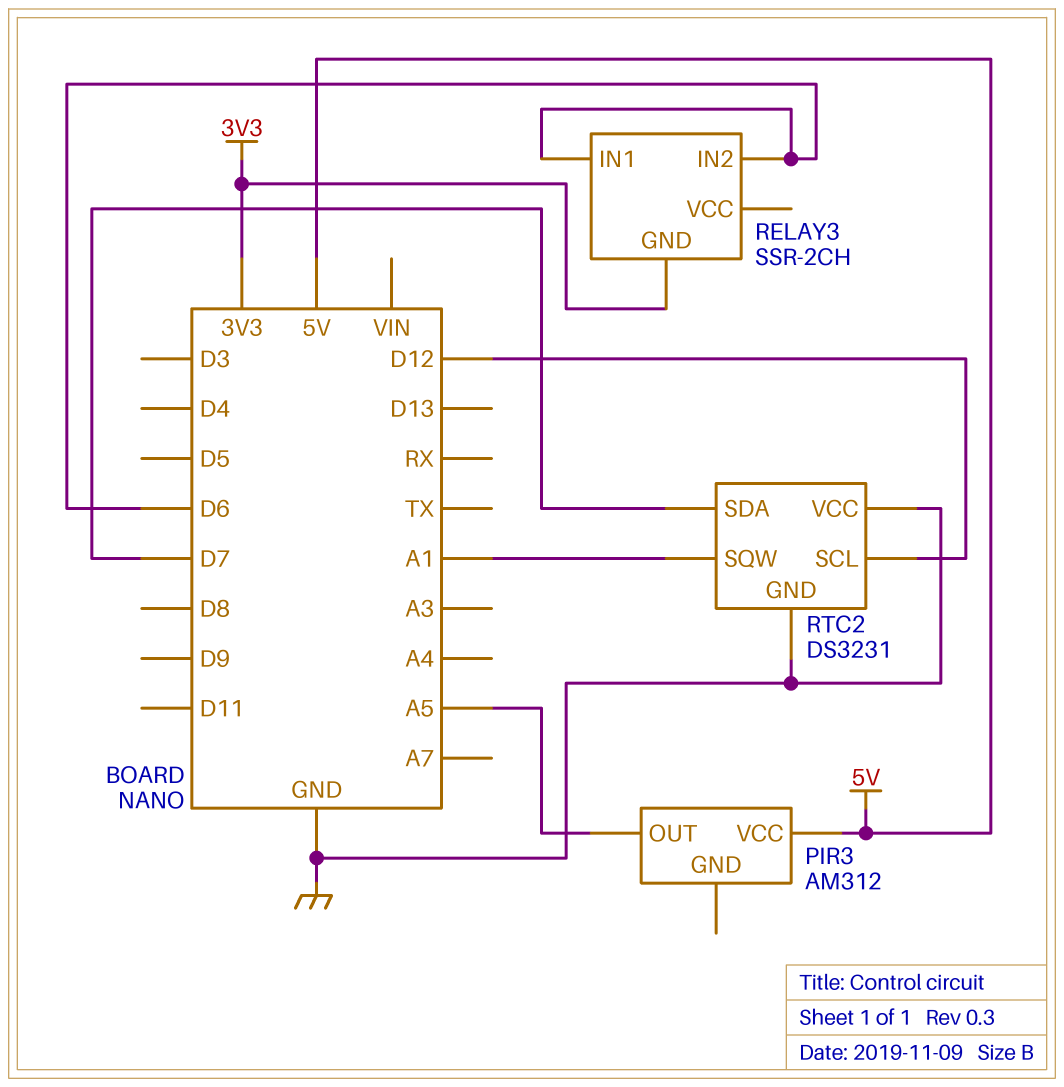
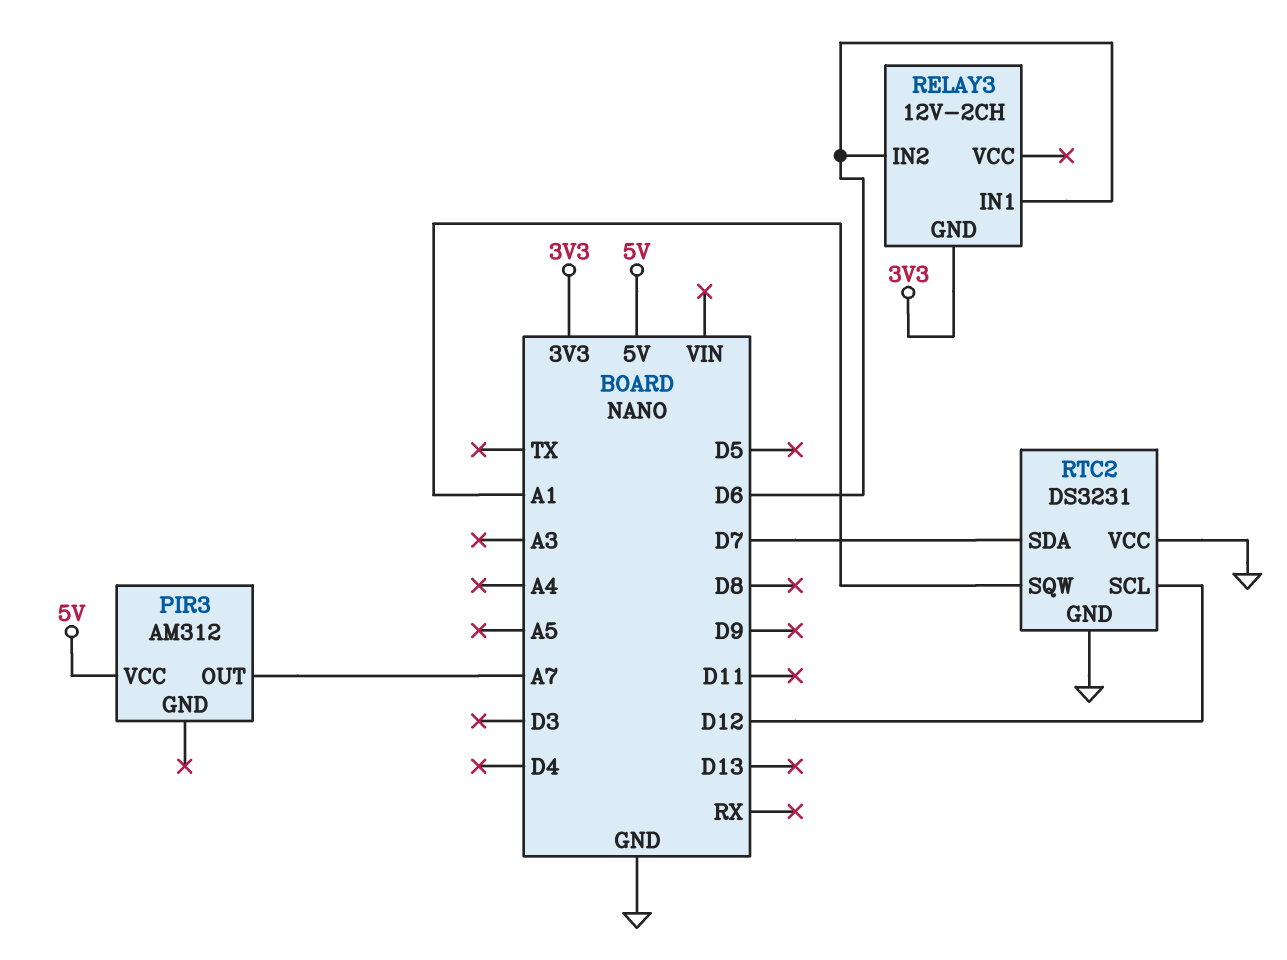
PIR3 pin OUT: A5 -> A7
RELAY3: SSR-2CH -> 12V-2CH

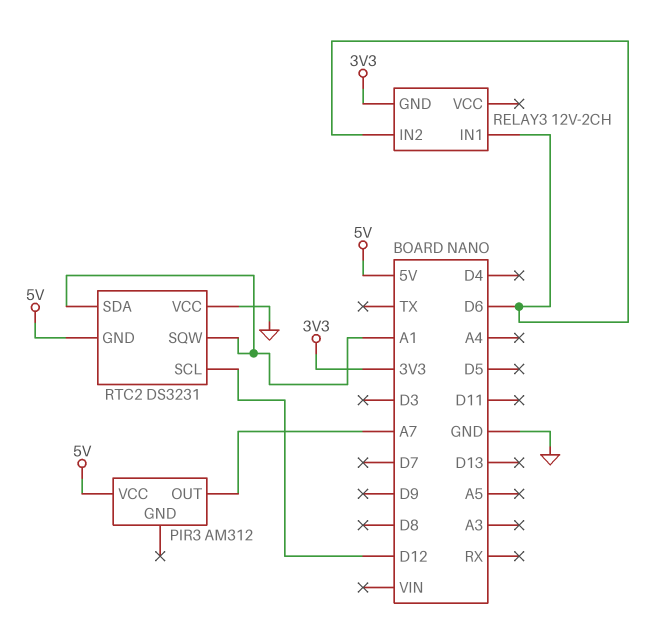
RTC2 pin GND: GND -> 5V
RTC2 pin SDA: D7 -> A1

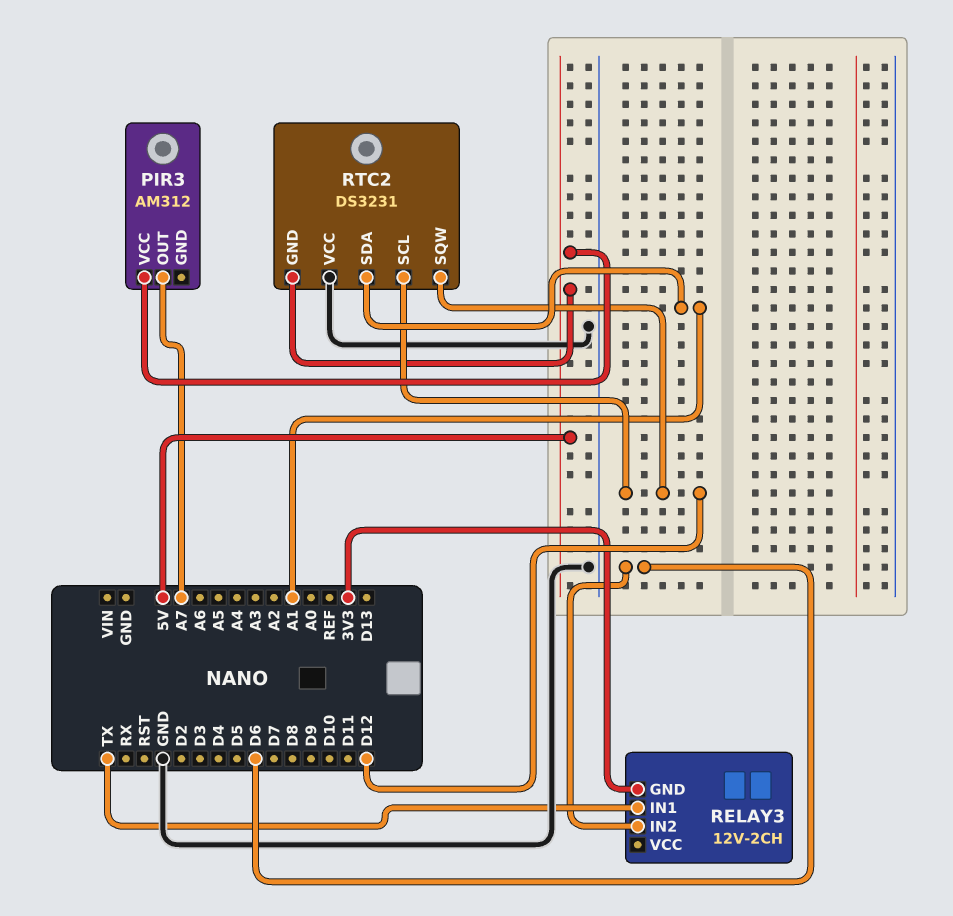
RELAY3 pin IN1: D6 -> TX
RTC2 pin SQW: A1 -> D12

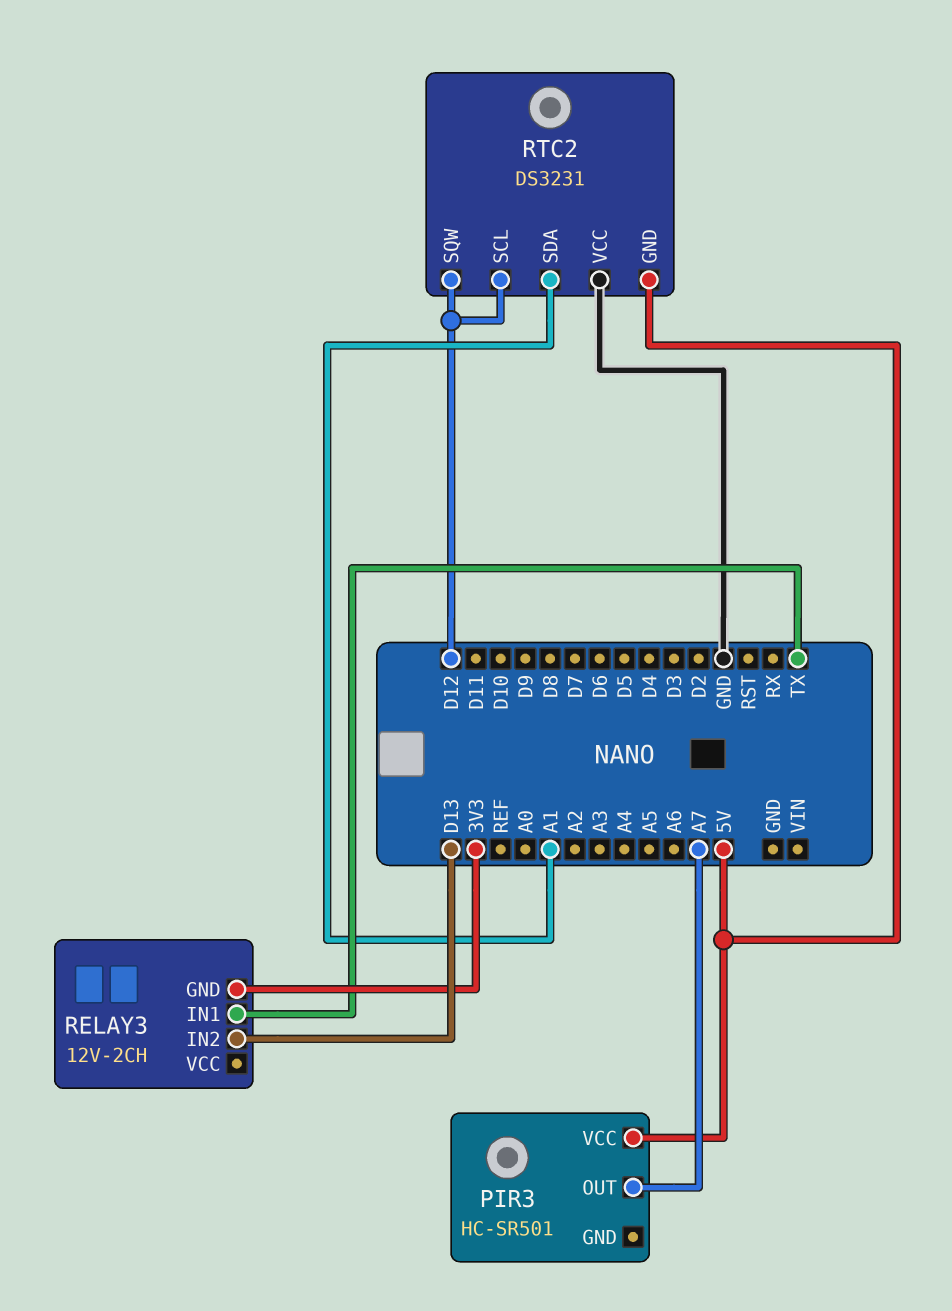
PIR3: AM312 -> HC-SR501
RELAY3 pin IN2: D6 -> D13

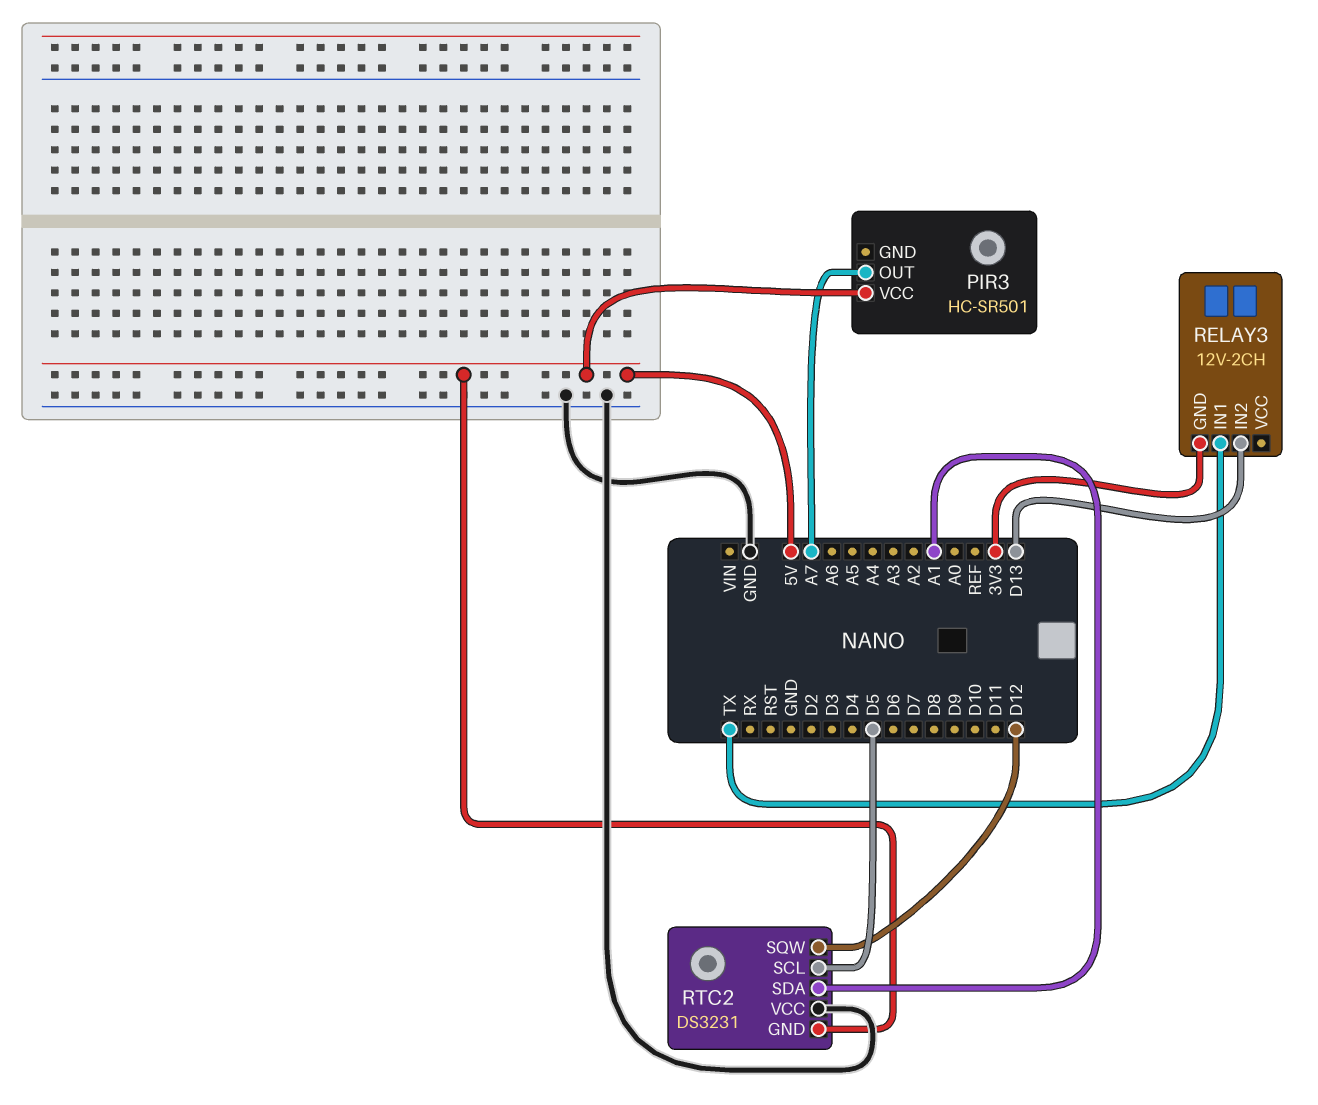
RTC2 pin SCL: D12 -> D5

